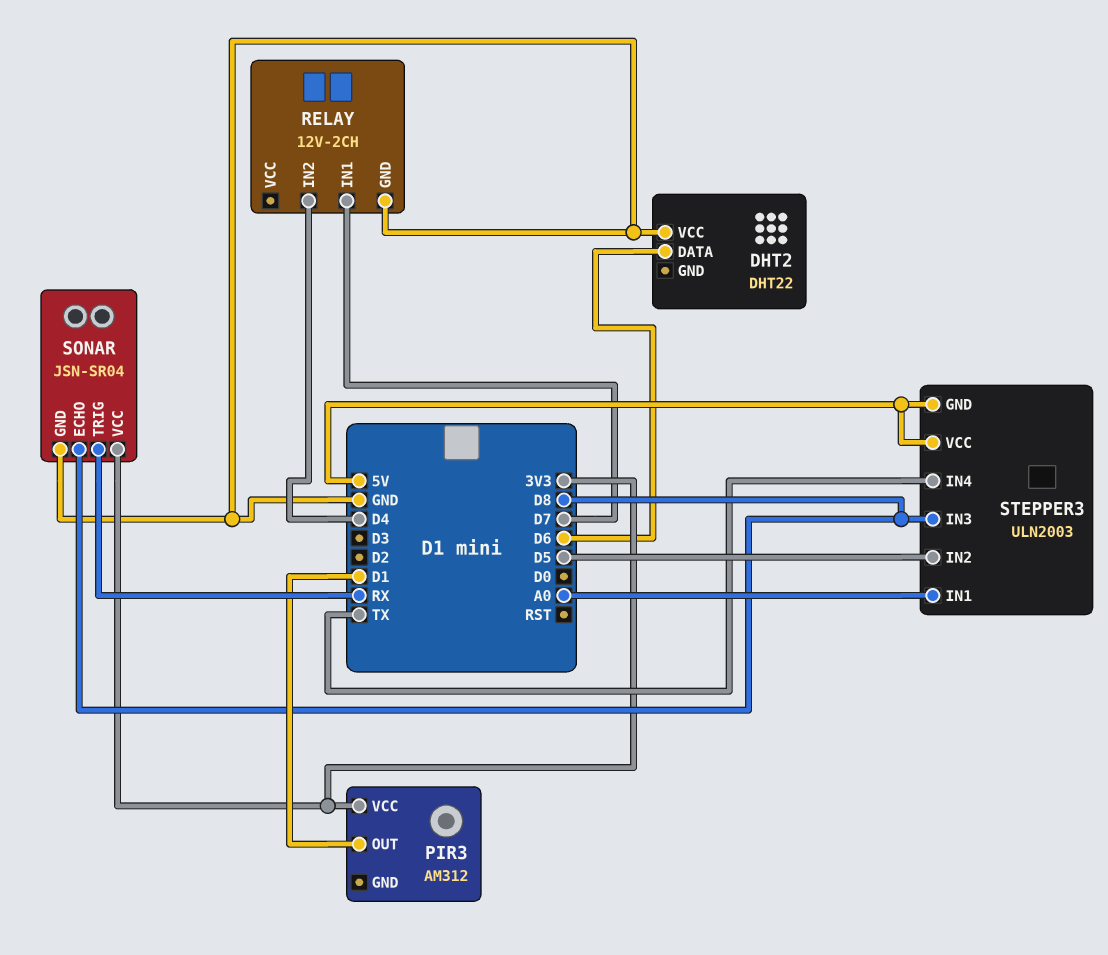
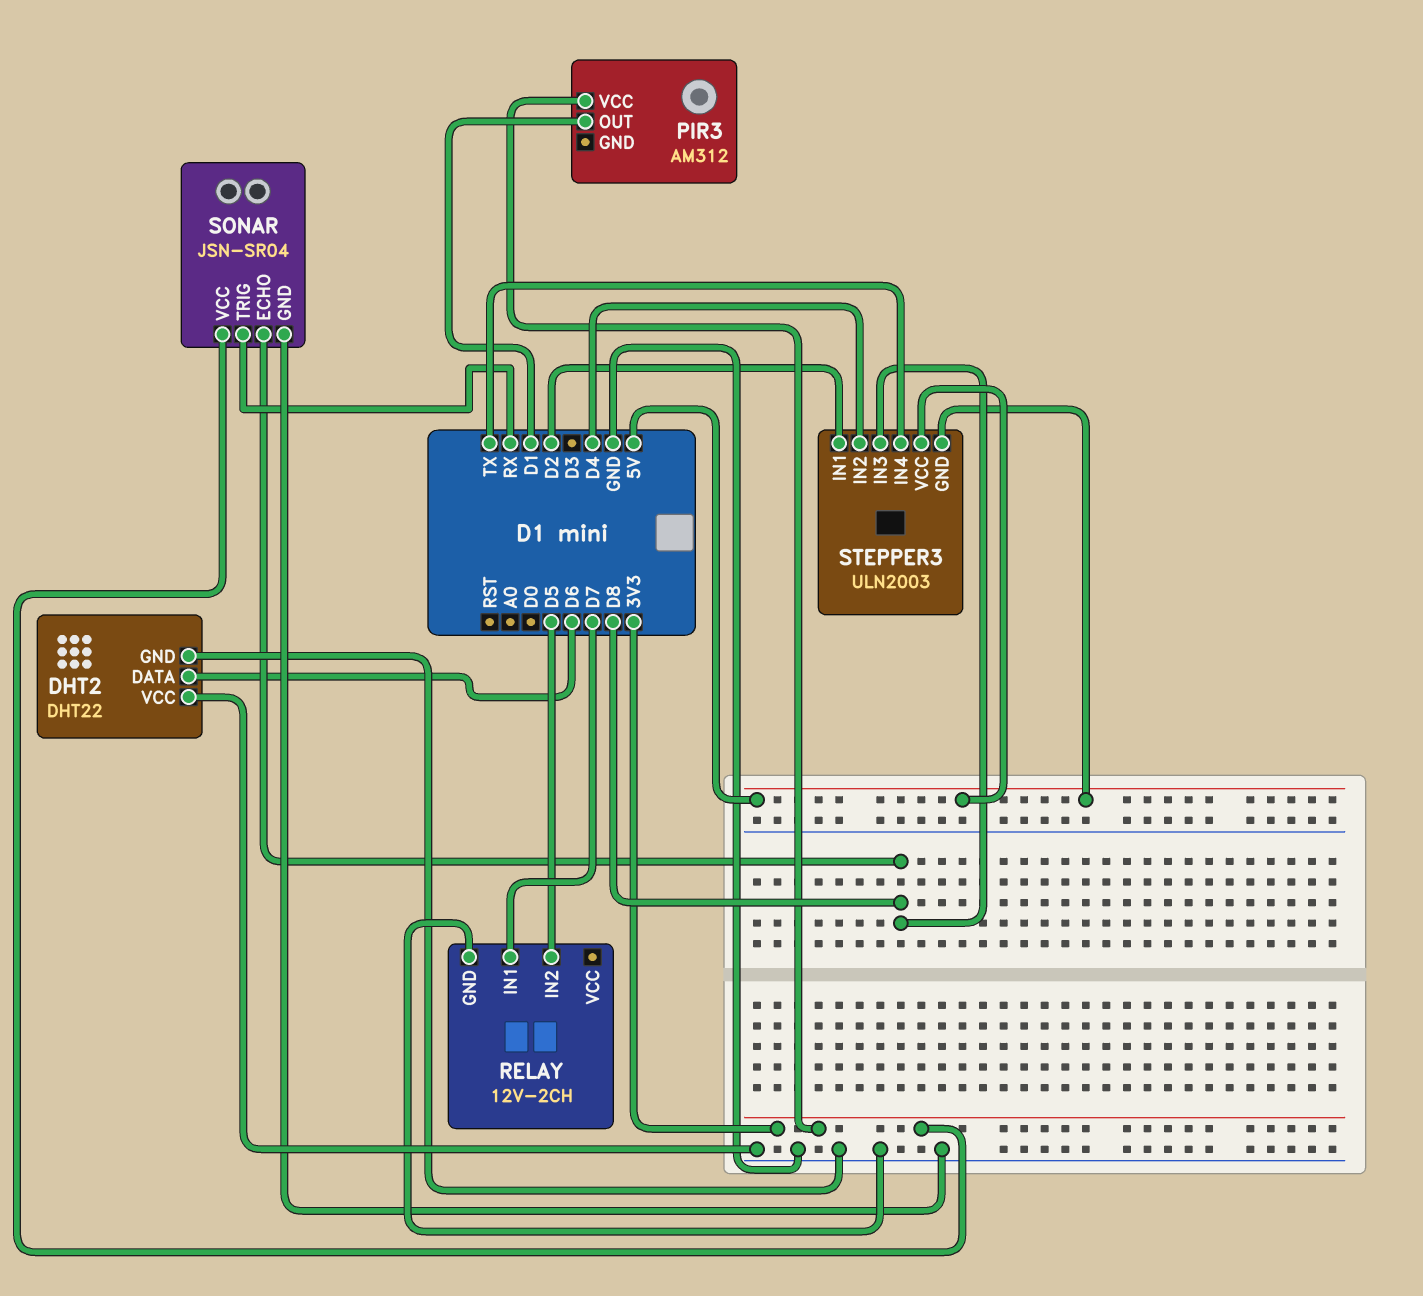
DHT2 pin GND: none -> GND
RELAY pin IN2: D4 -> D5
STEPPER3 pin IN1: A0 -> D2
STEPPER3 pin IN2: D5 -> D4

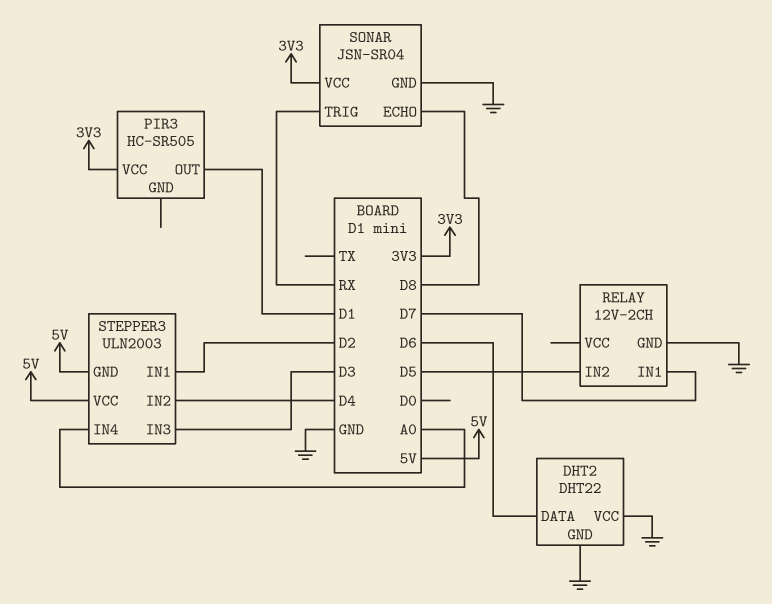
PIR3: AM312 -> HC-SR505
STEPPER3 pin IN3: D8 -> D3
STEPPER3 pin IN4: TX -> A0

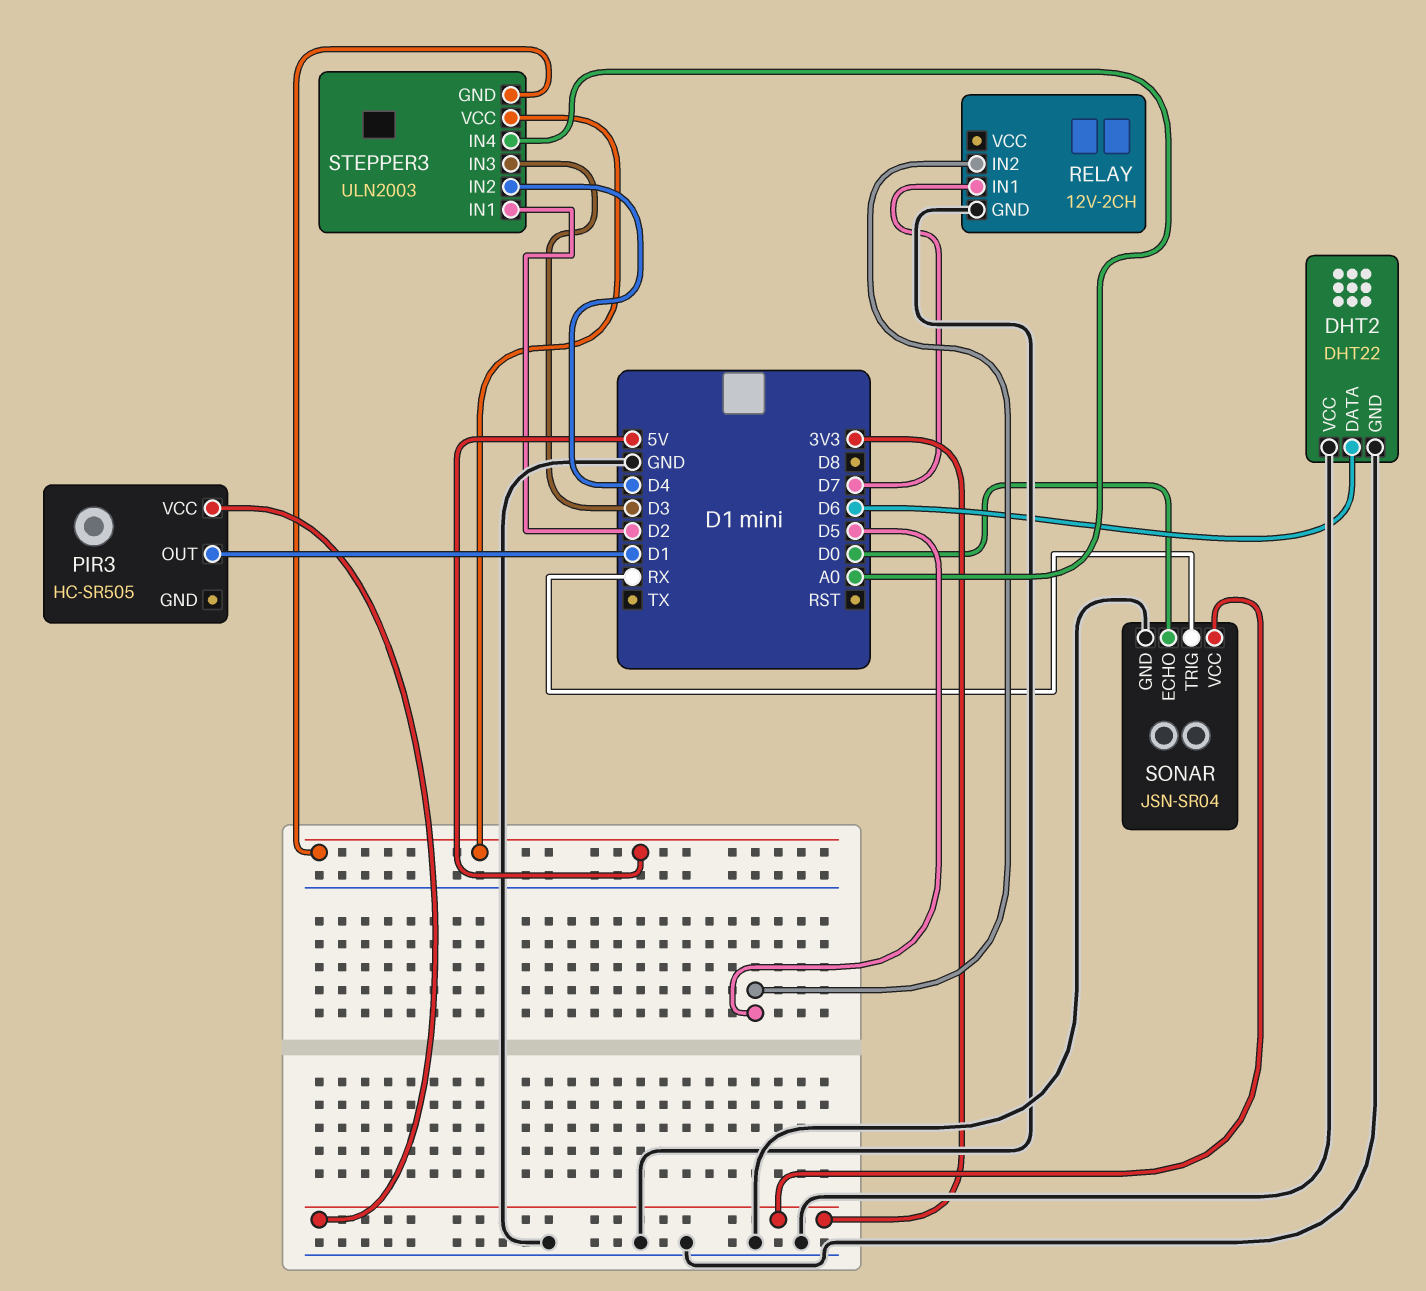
SONAR pin ECHO: D8 -> D0

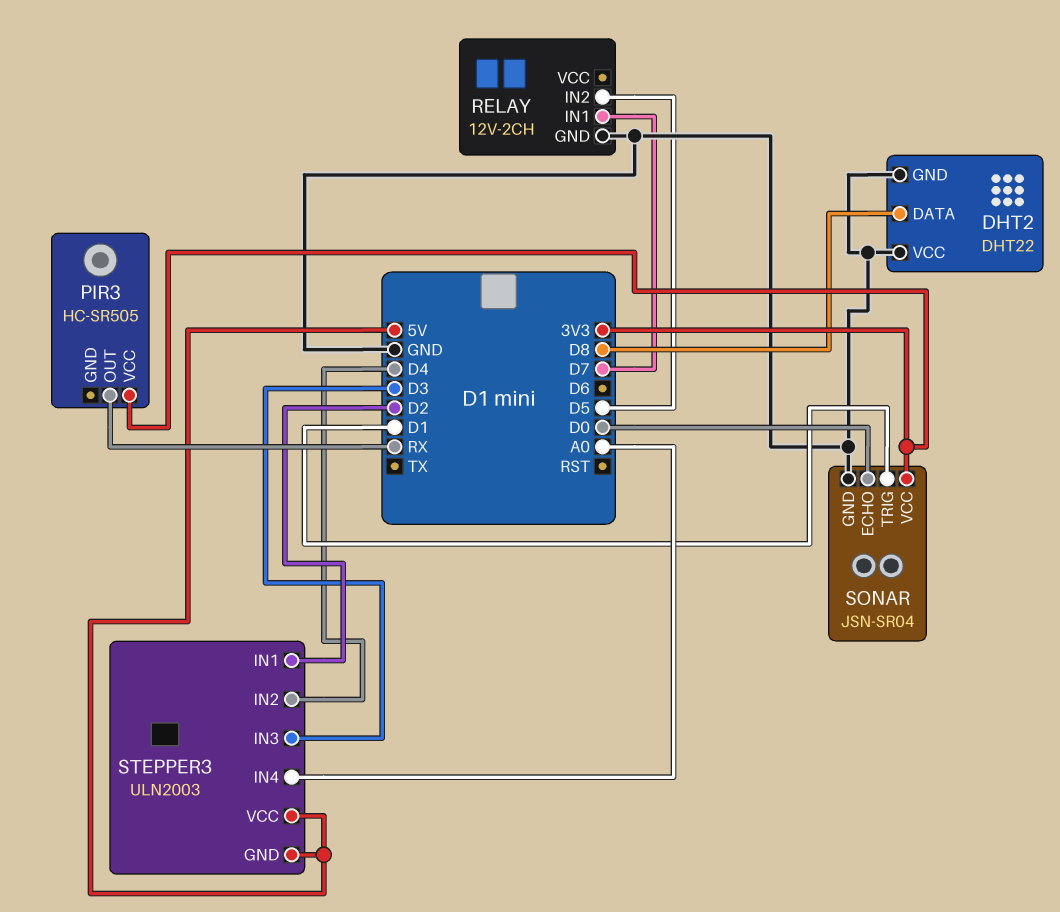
DHT2 pin DATA: D6 -> D8
PIR3 pin OUT: D1 -> RX
SONAR pin TRIG: RX -> D1

